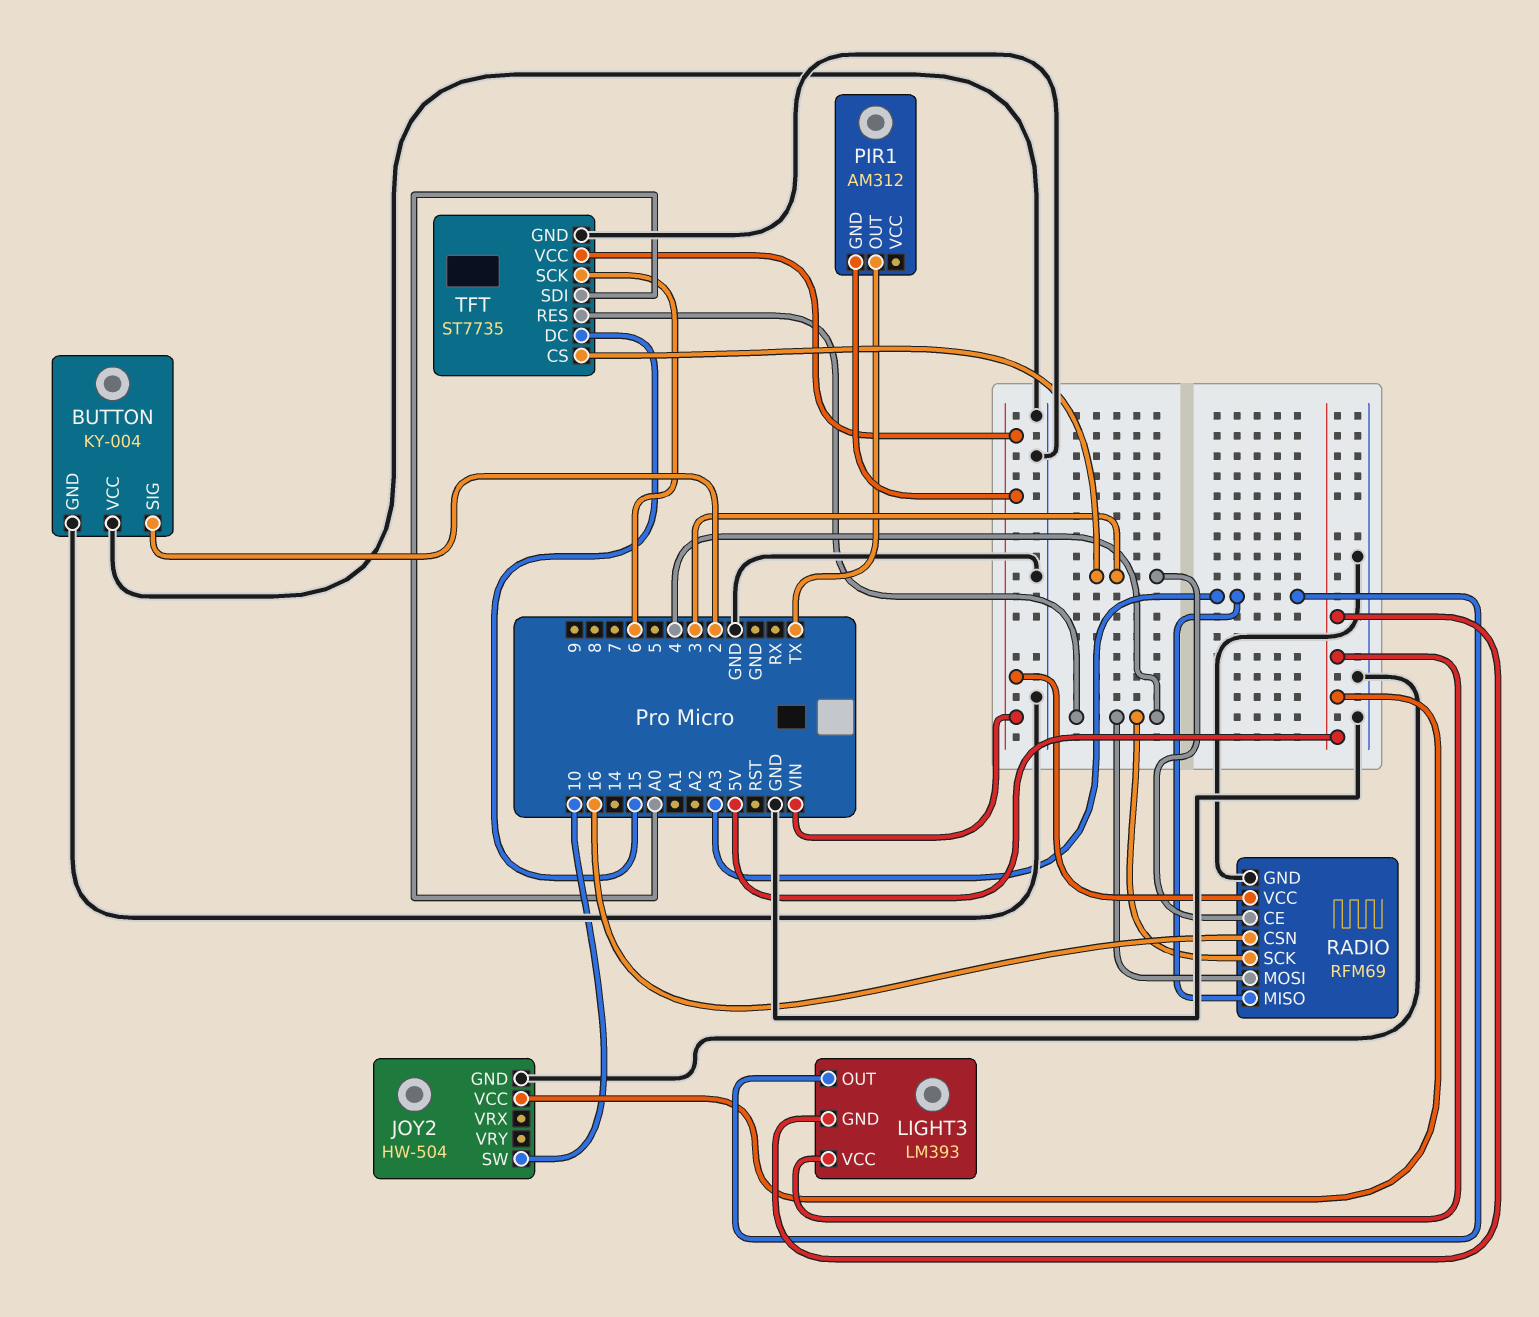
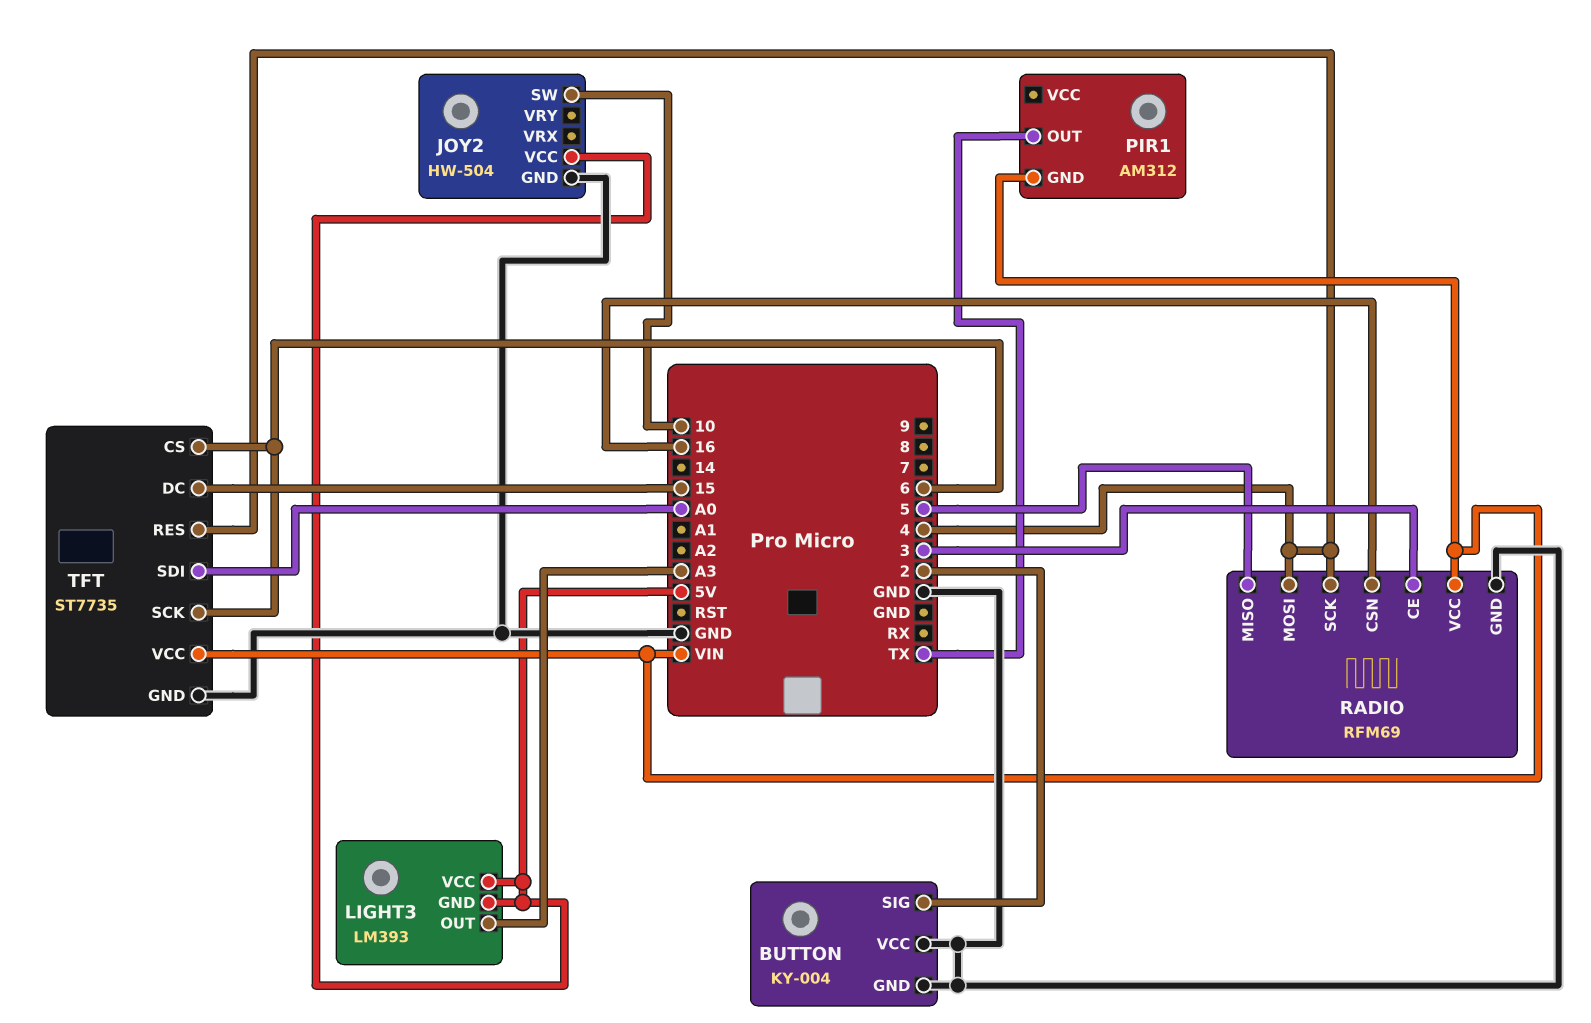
RADIO pin MISO: A3 -> 5
TFT pin CS: 3 -> 6

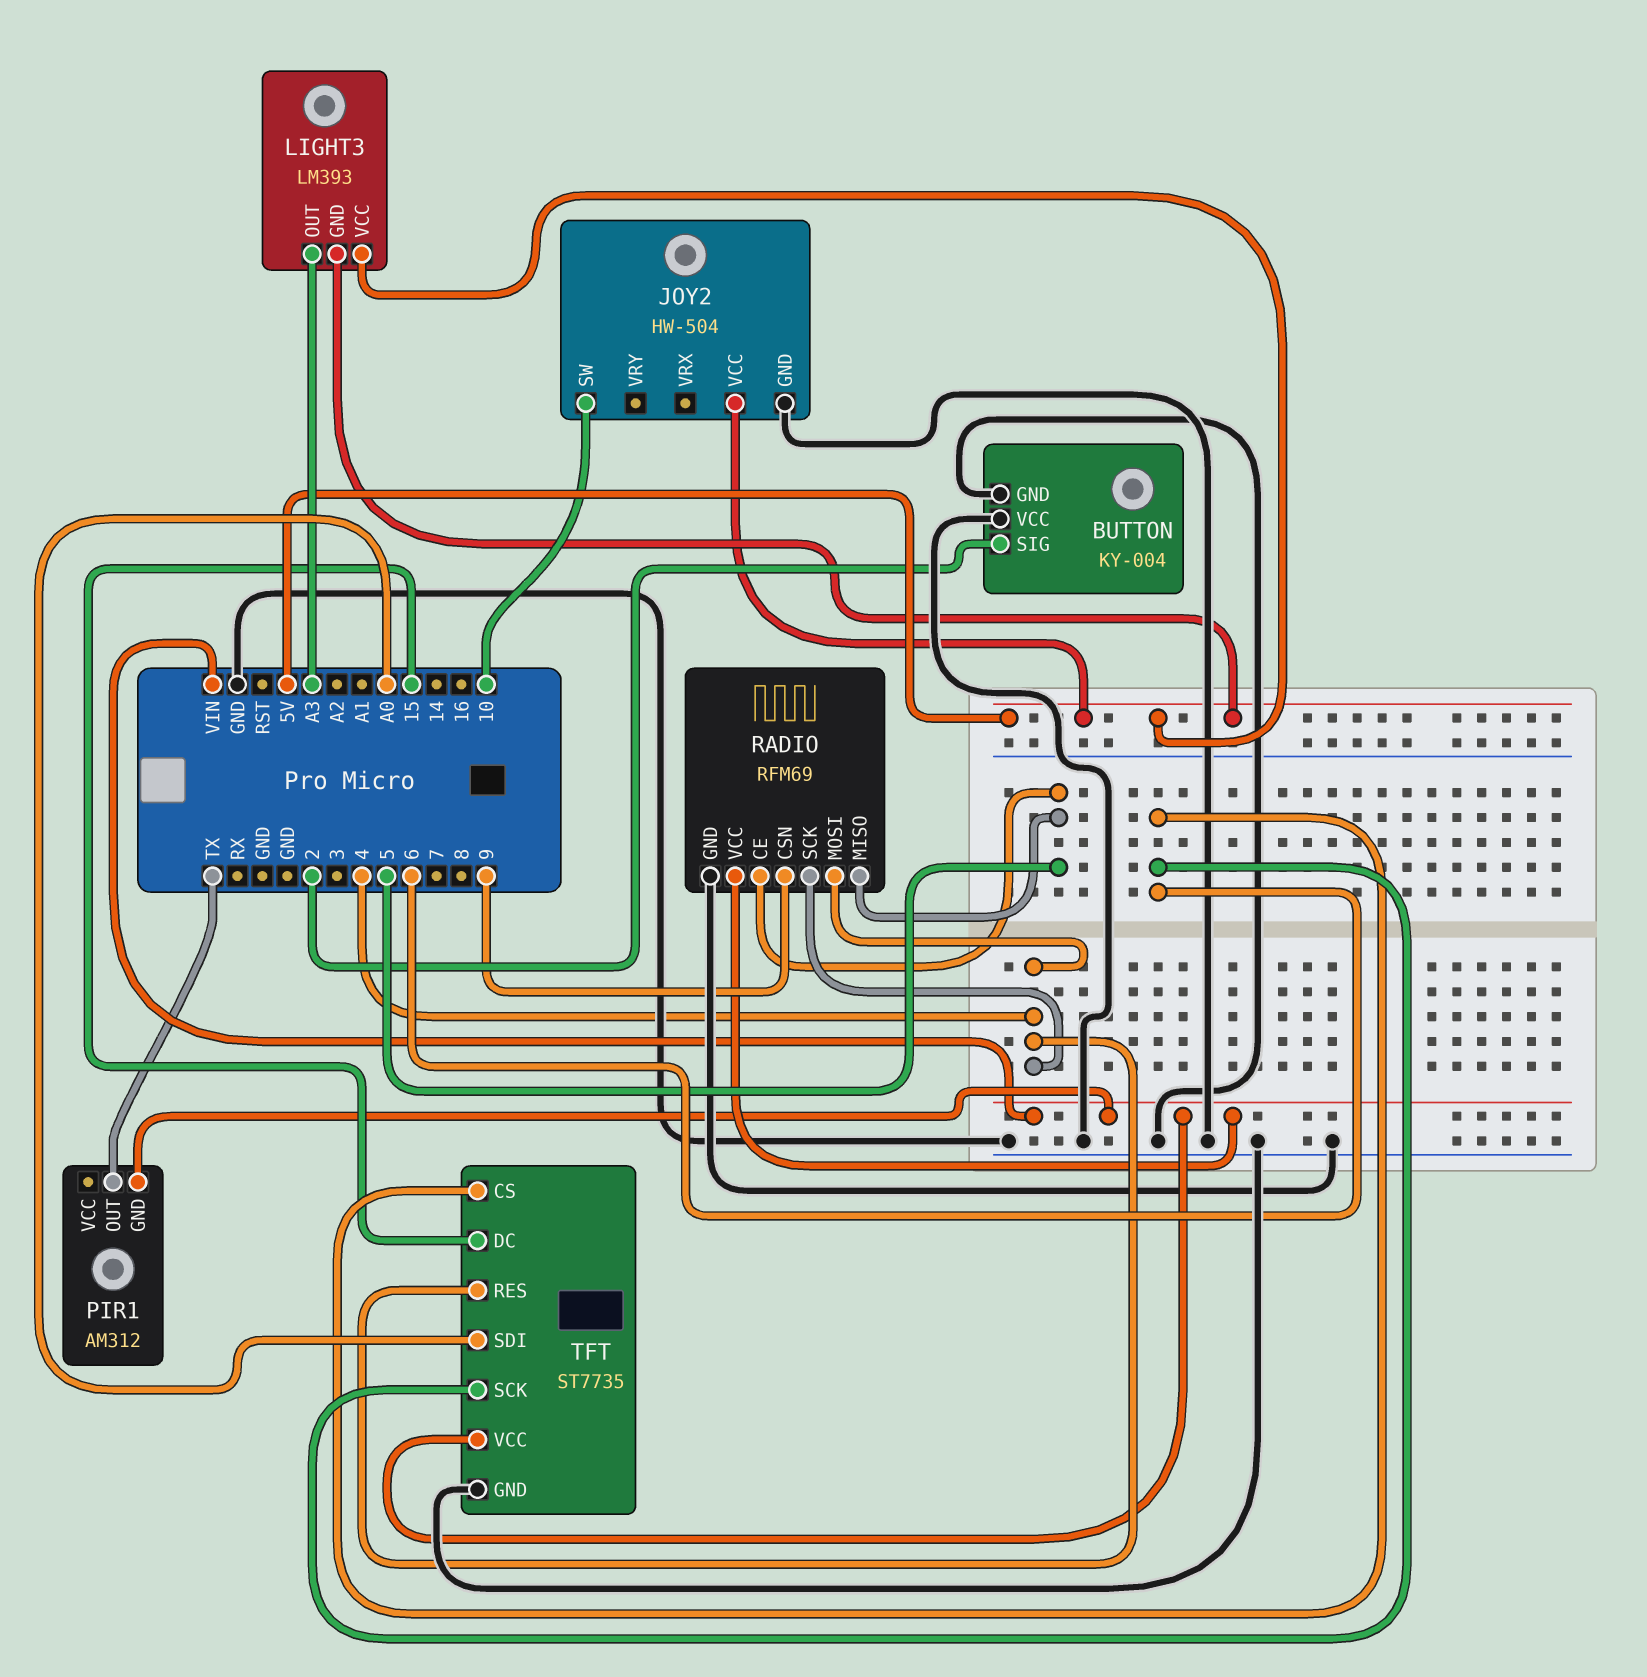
RADIO pin CE: 3 -> 5
RADIO pin CSN: 16 -> 9

